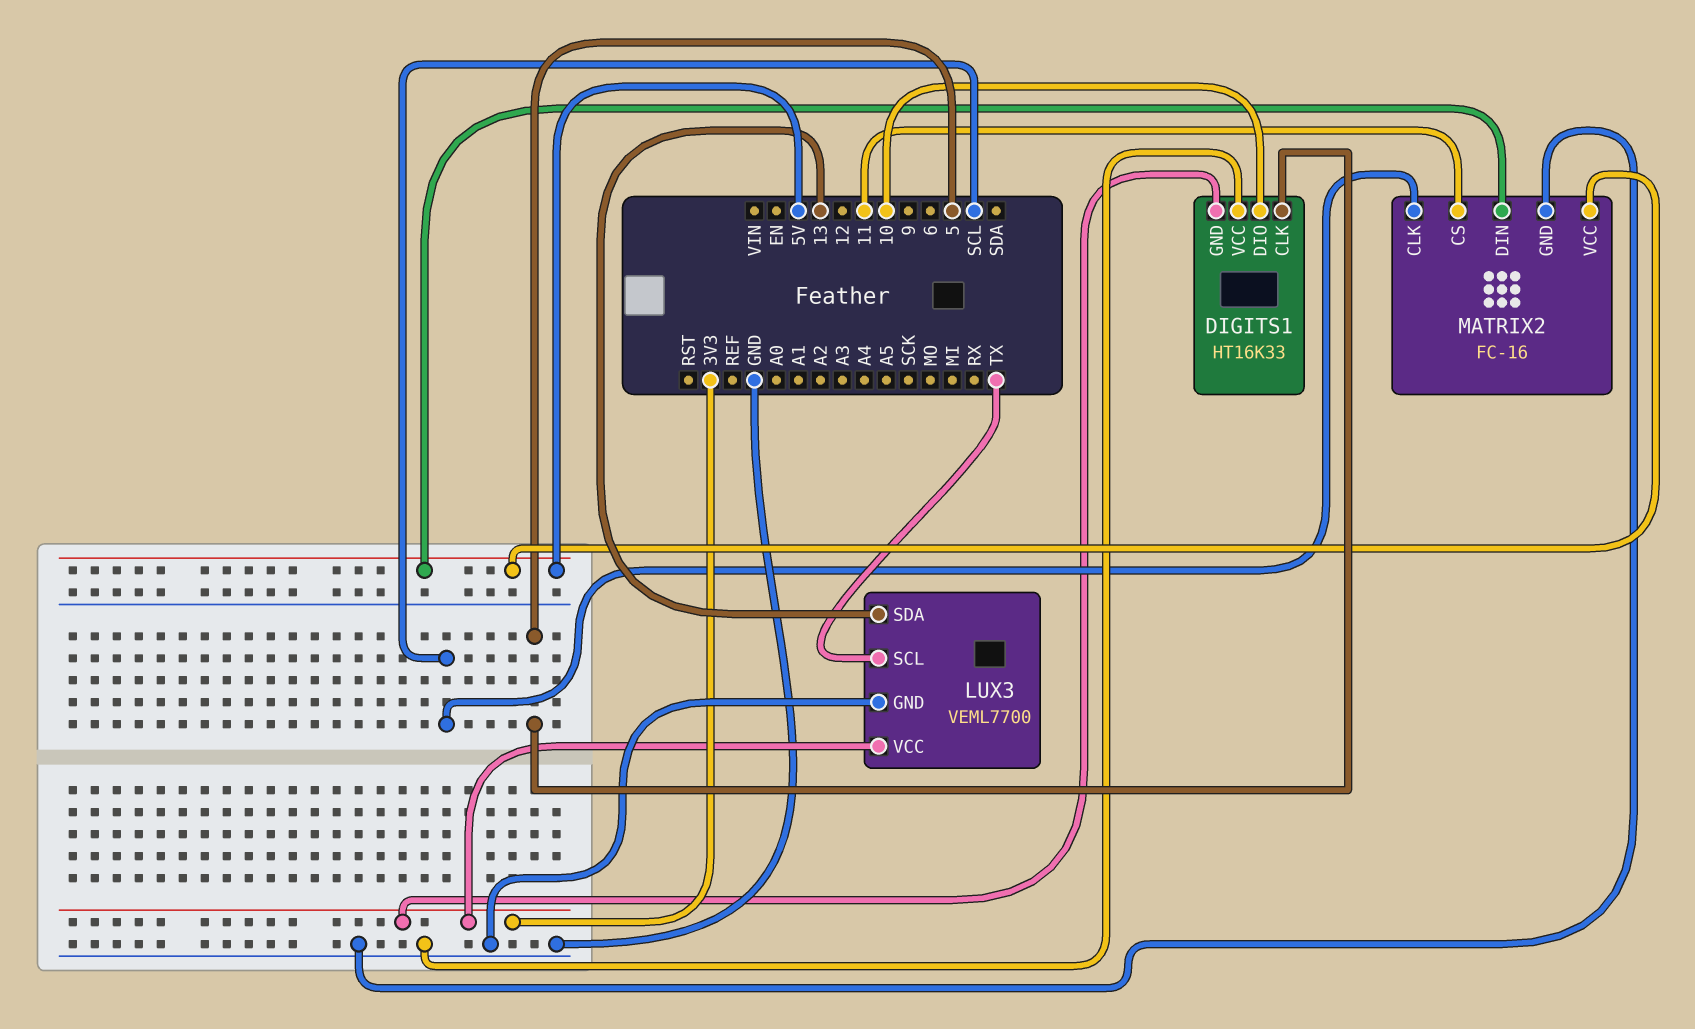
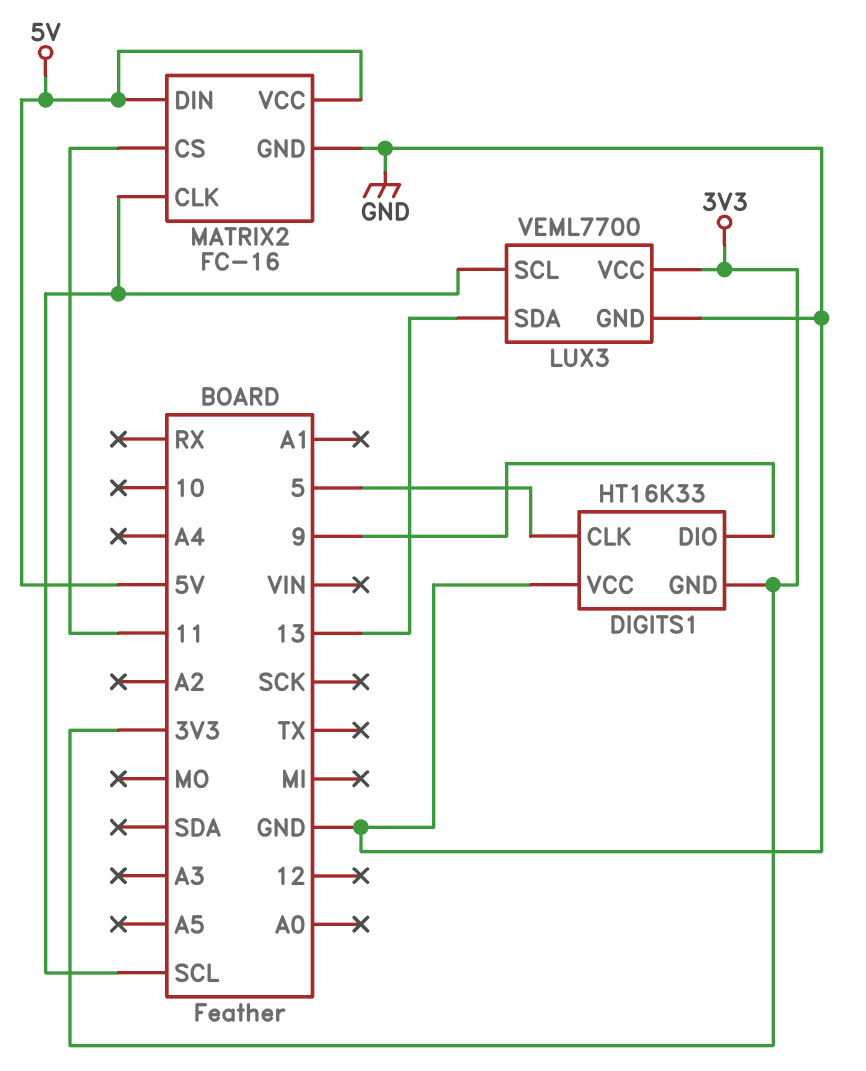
DIGITS1 pin DIO: 10 -> 9
LUX3 pin SCL: TX -> SCL

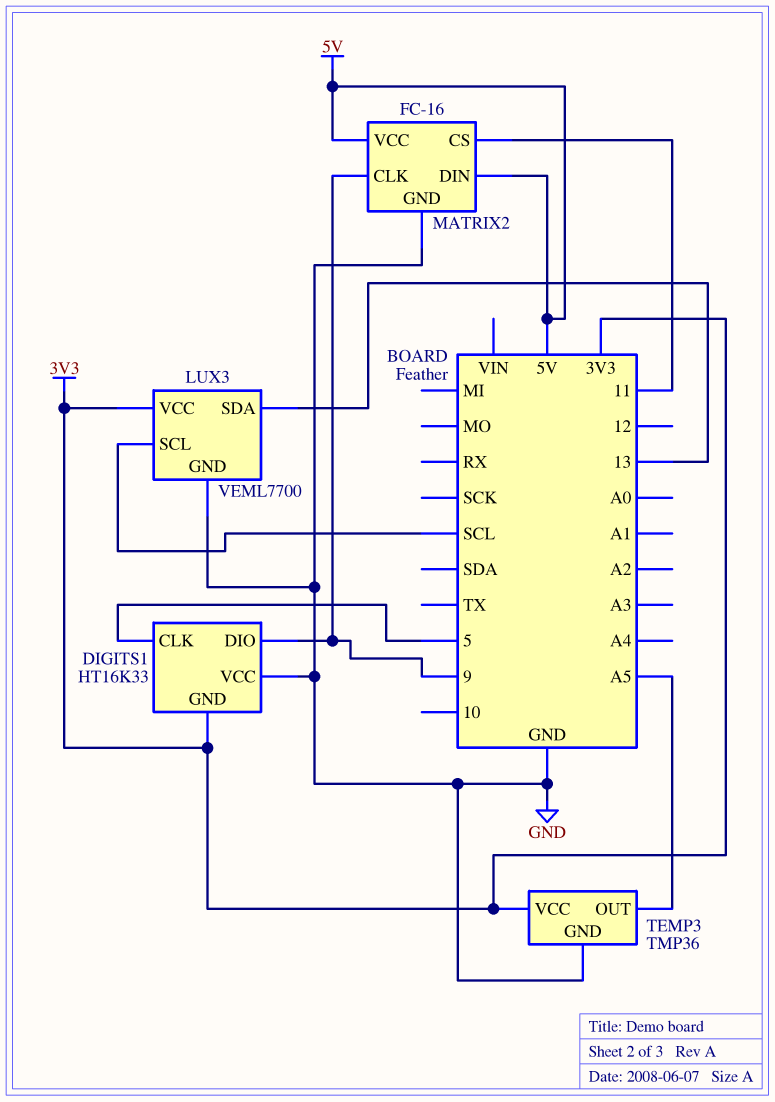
MATRIX2 pin CLK: SCL -> 9
TEMP3: none -> TMP36
TEMP3 pin GND: none -> GND
TEMP3 pin OUT: none -> A5
TEMP3 pin VCC: none -> 3V3

